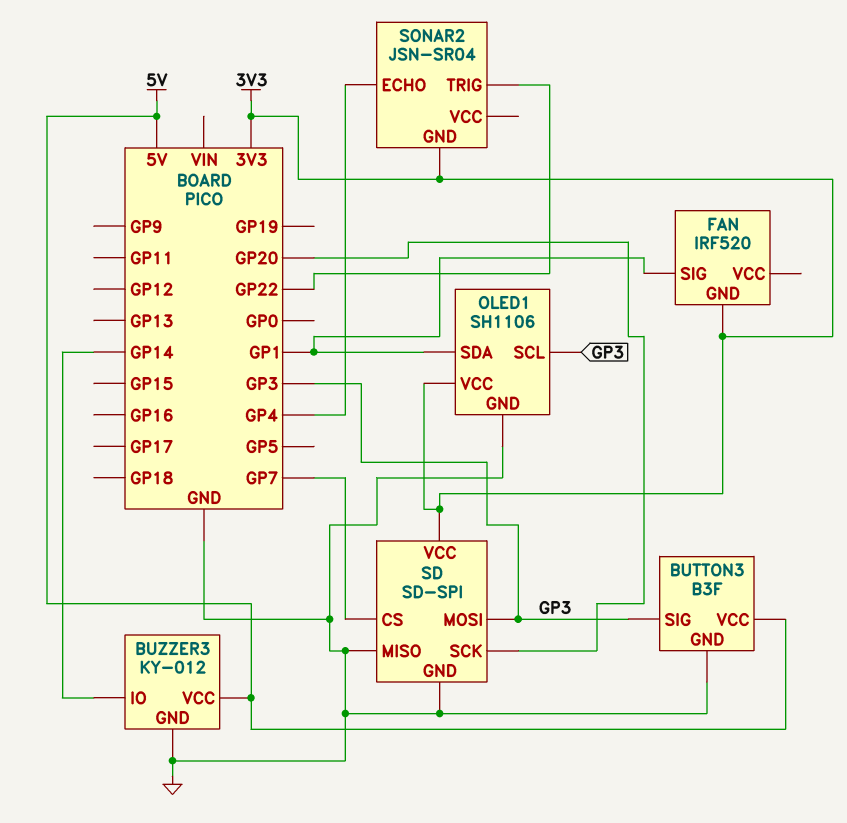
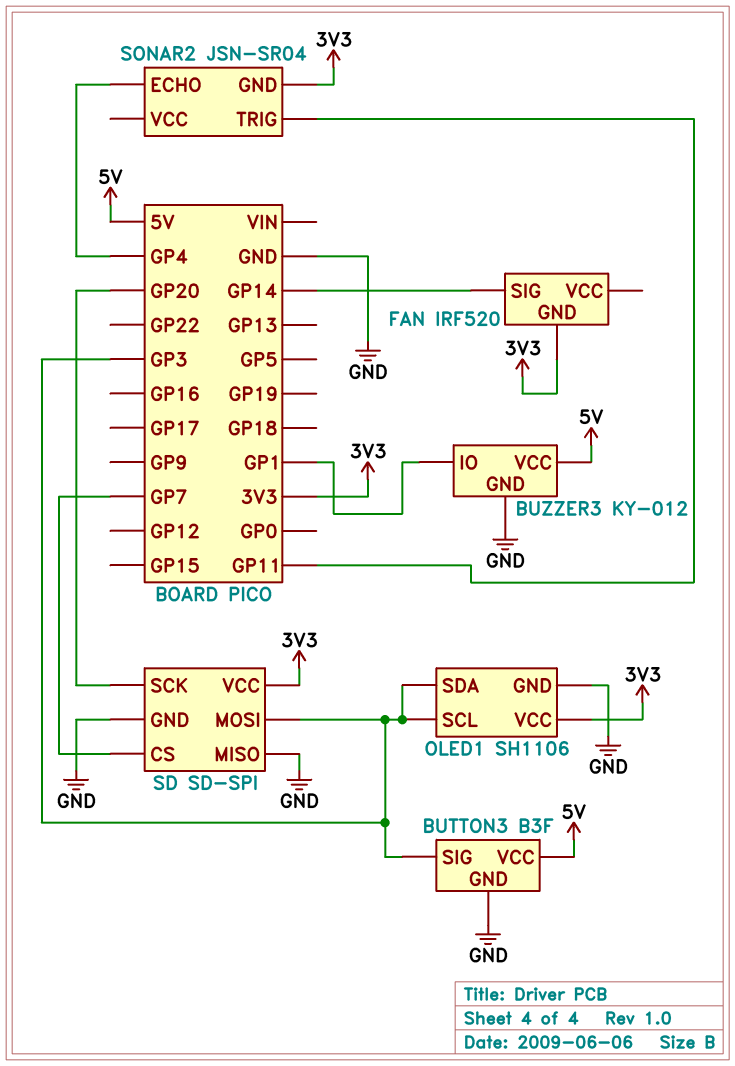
BUZZER3 pin IO: GP14 -> GP1
FAN pin SIG: GP1 -> GP14
OLED1 pin SDA: GP1 -> GP3
SONAR2 pin TRIG: GP22 -> GP11

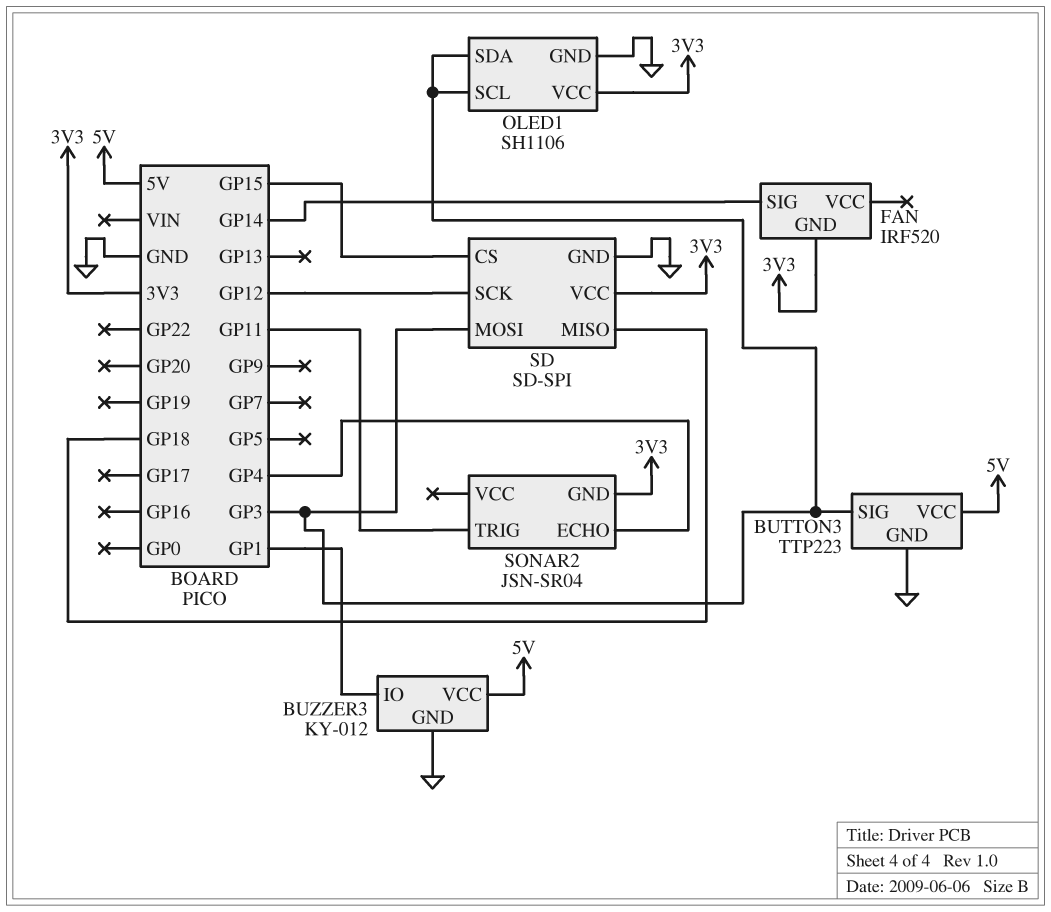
BUTTON3: B3F -> TTP223
SD pin CS: GP7 -> GP15
SD pin MISO: GND -> GP18
SD pin SCK: GP20 -> GP12

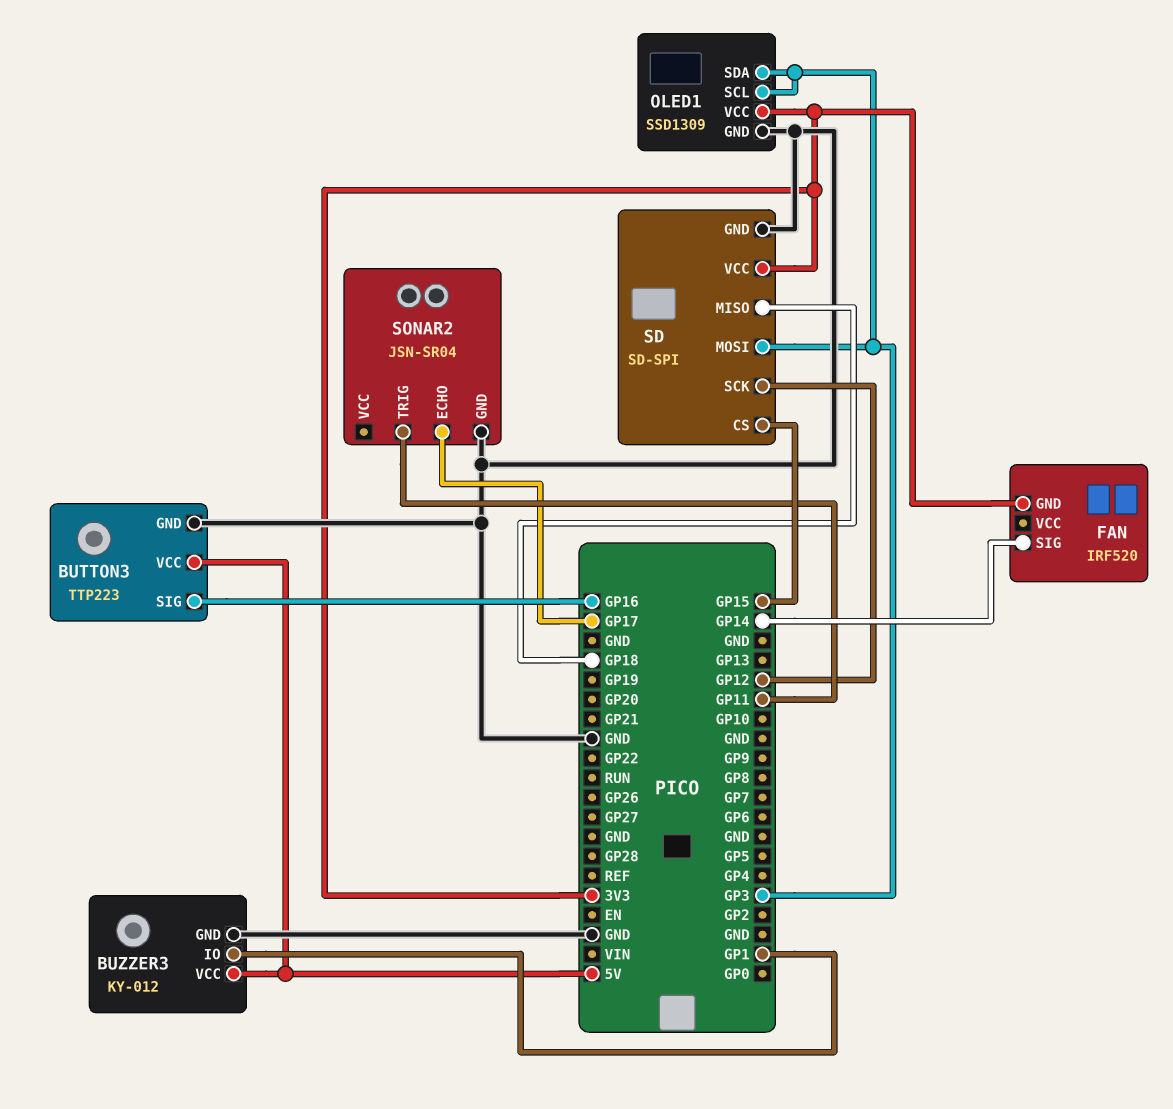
BUTTON3 pin SIG: GP3 -> GP16
OLED1: SH1106 -> SSD1309
SONAR2 pin ECHO: GP4 -> GP17
SONAR2 pin GND: 3V3 -> GND

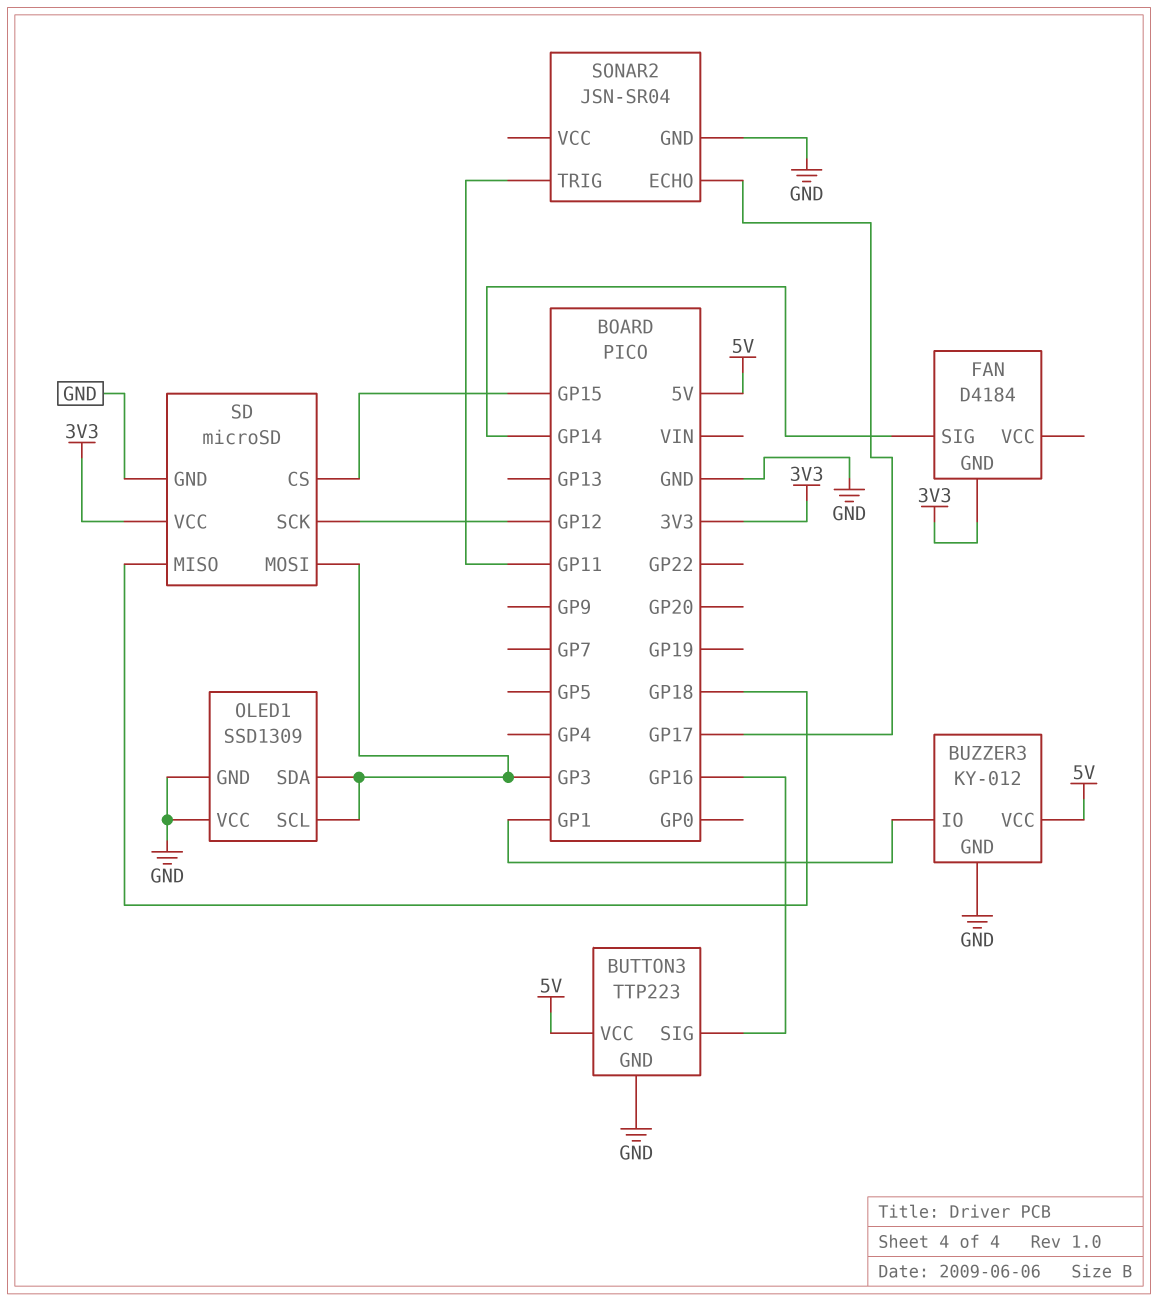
FAN: IRF520 -> D4184
OLED1 pin VCC: 3V3 -> GND
SD: SD-SPI -> microSD

